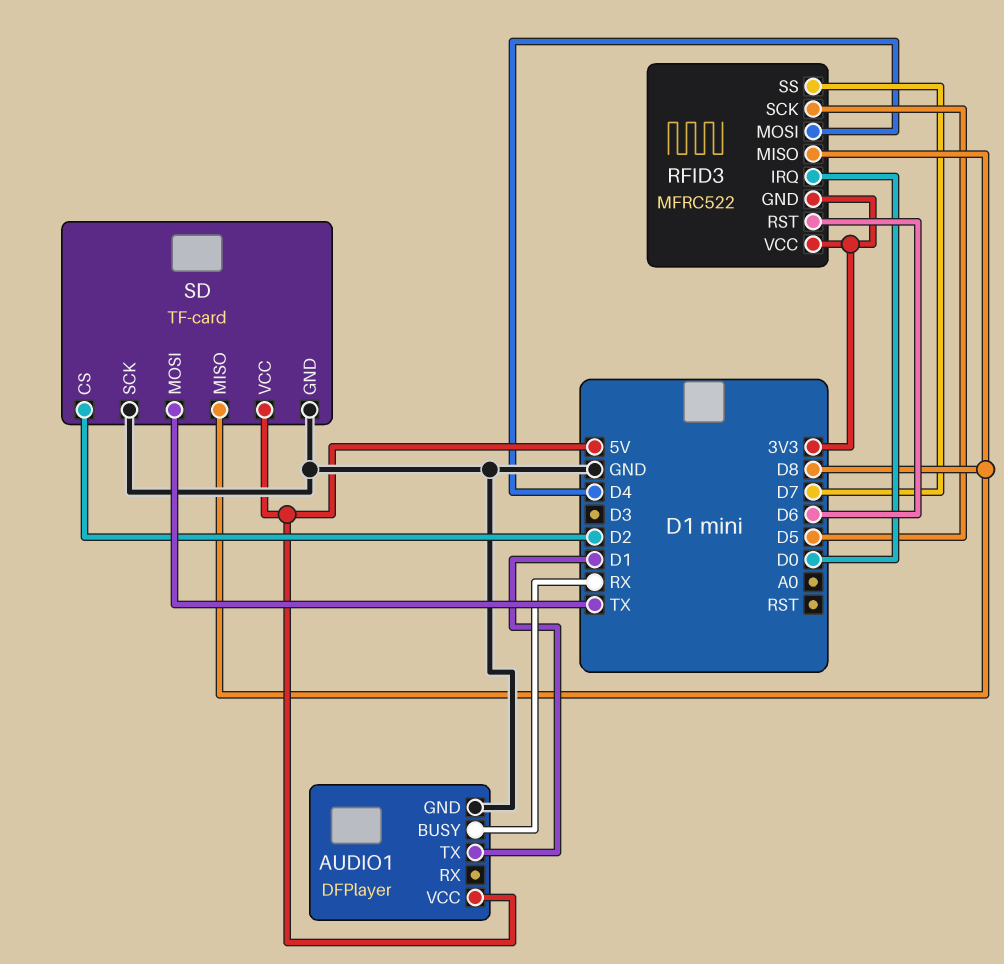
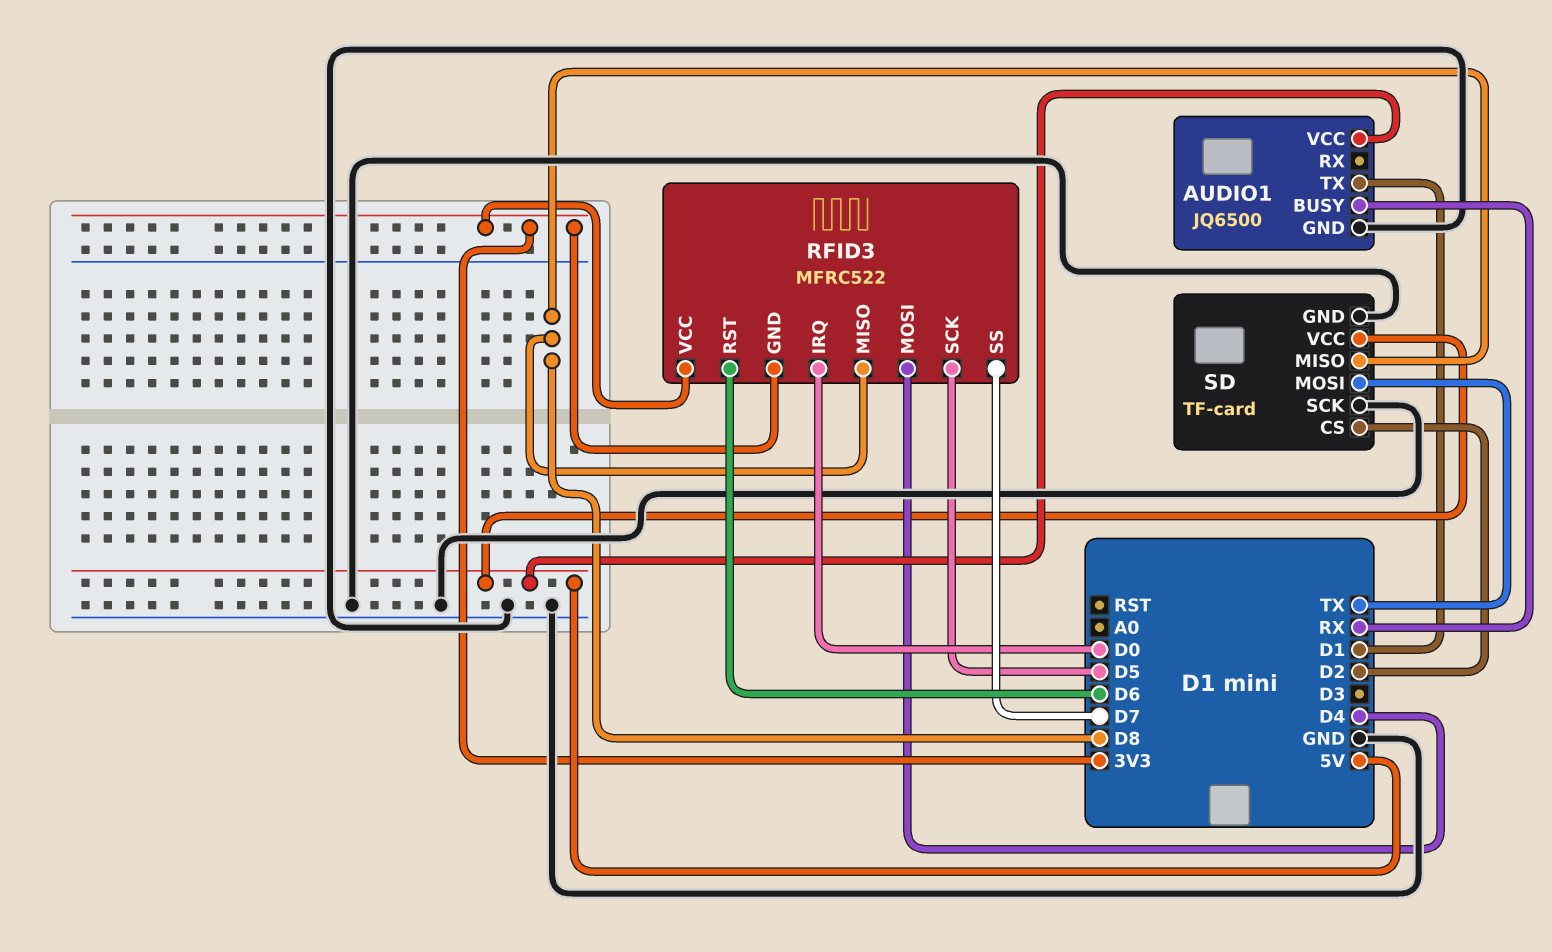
AUDIO1: DFPlayer -> JQ6500

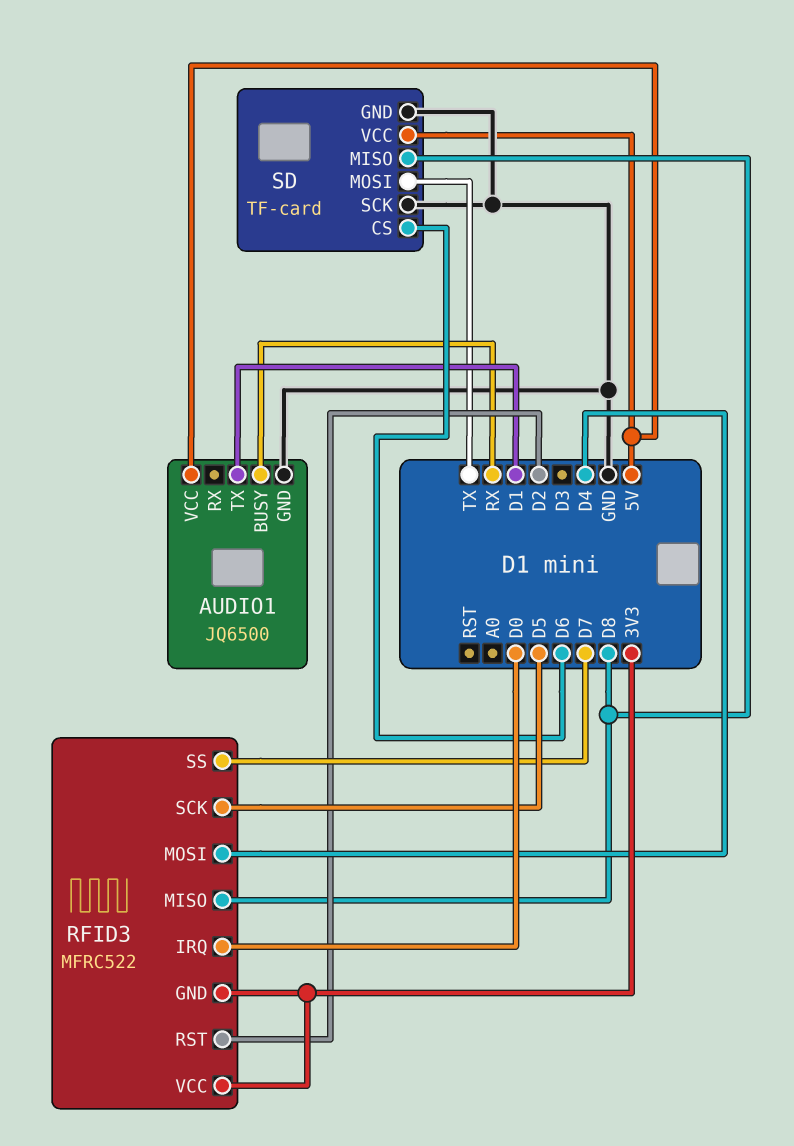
RFID3 pin RST: D6 -> D2
SD pin CS: D2 -> D6

